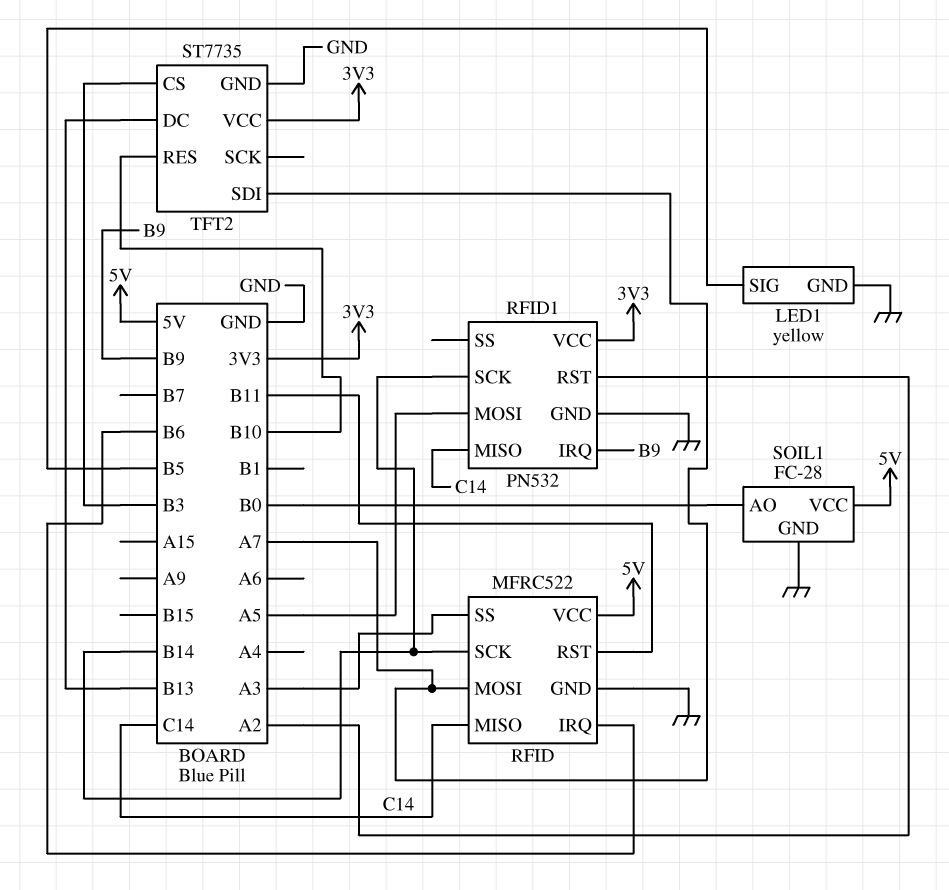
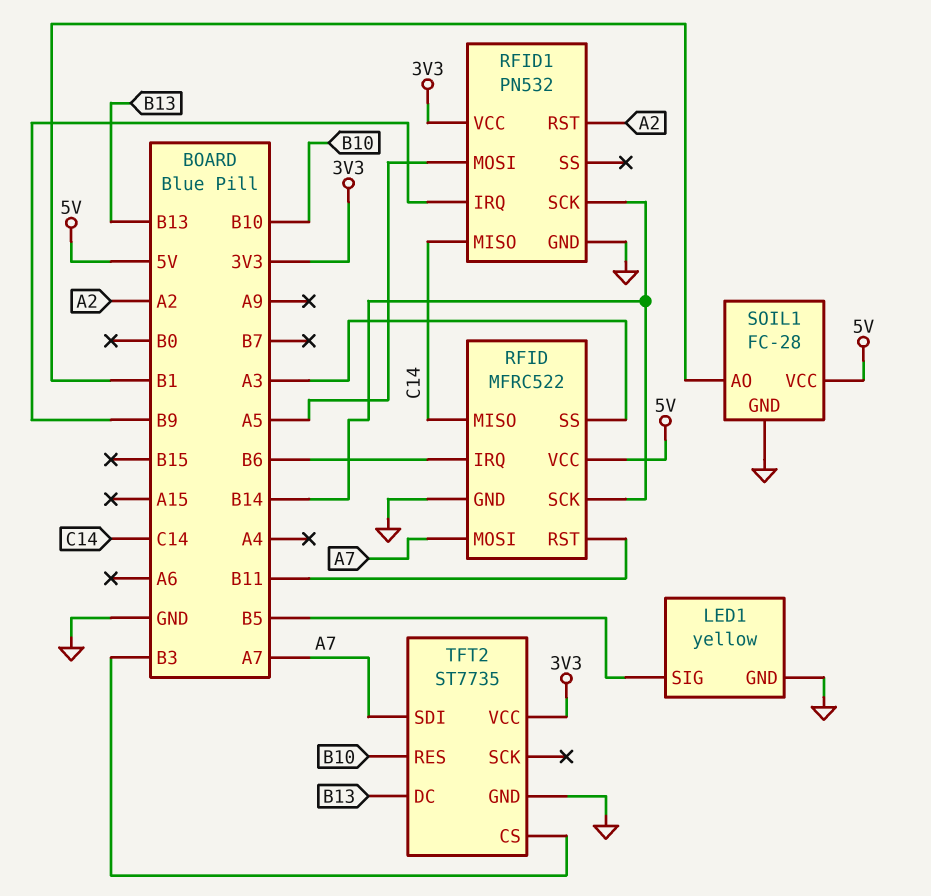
SOIL1 pin AO: B0 -> B1

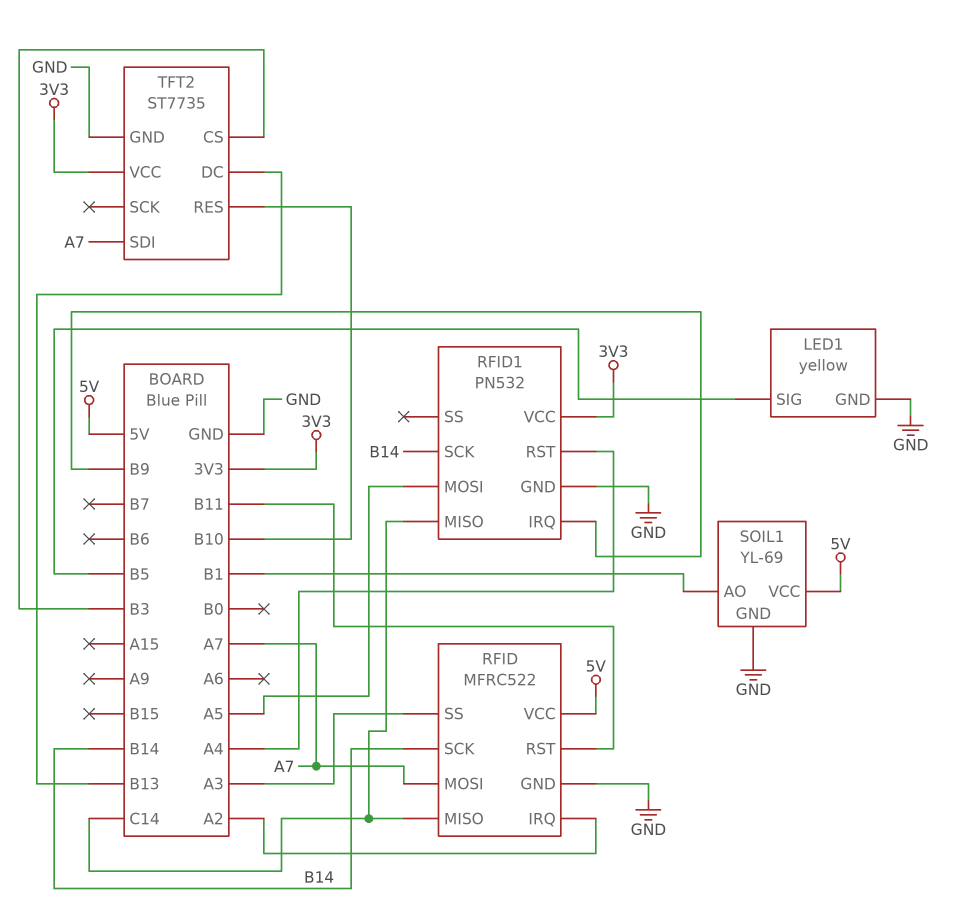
RFID pin IRQ: B6 -> A2
RFID1 pin RST: A2 -> A4
SOIL1: FC-28 -> YL-69

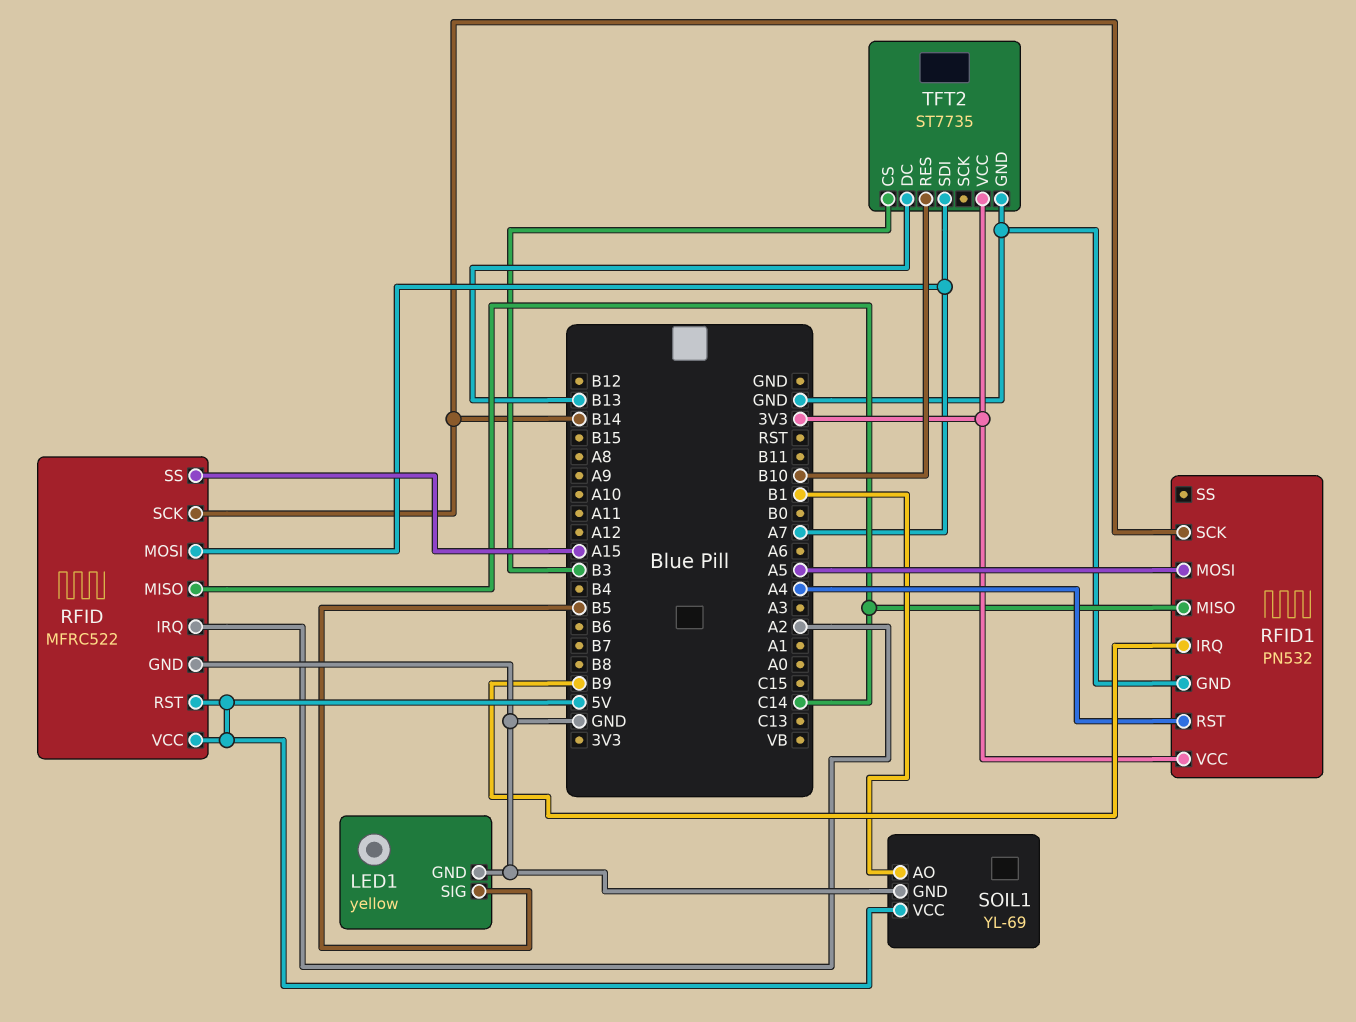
RFID pin RST: B11 -> 5V
RFID pin SS: A3 -> A15

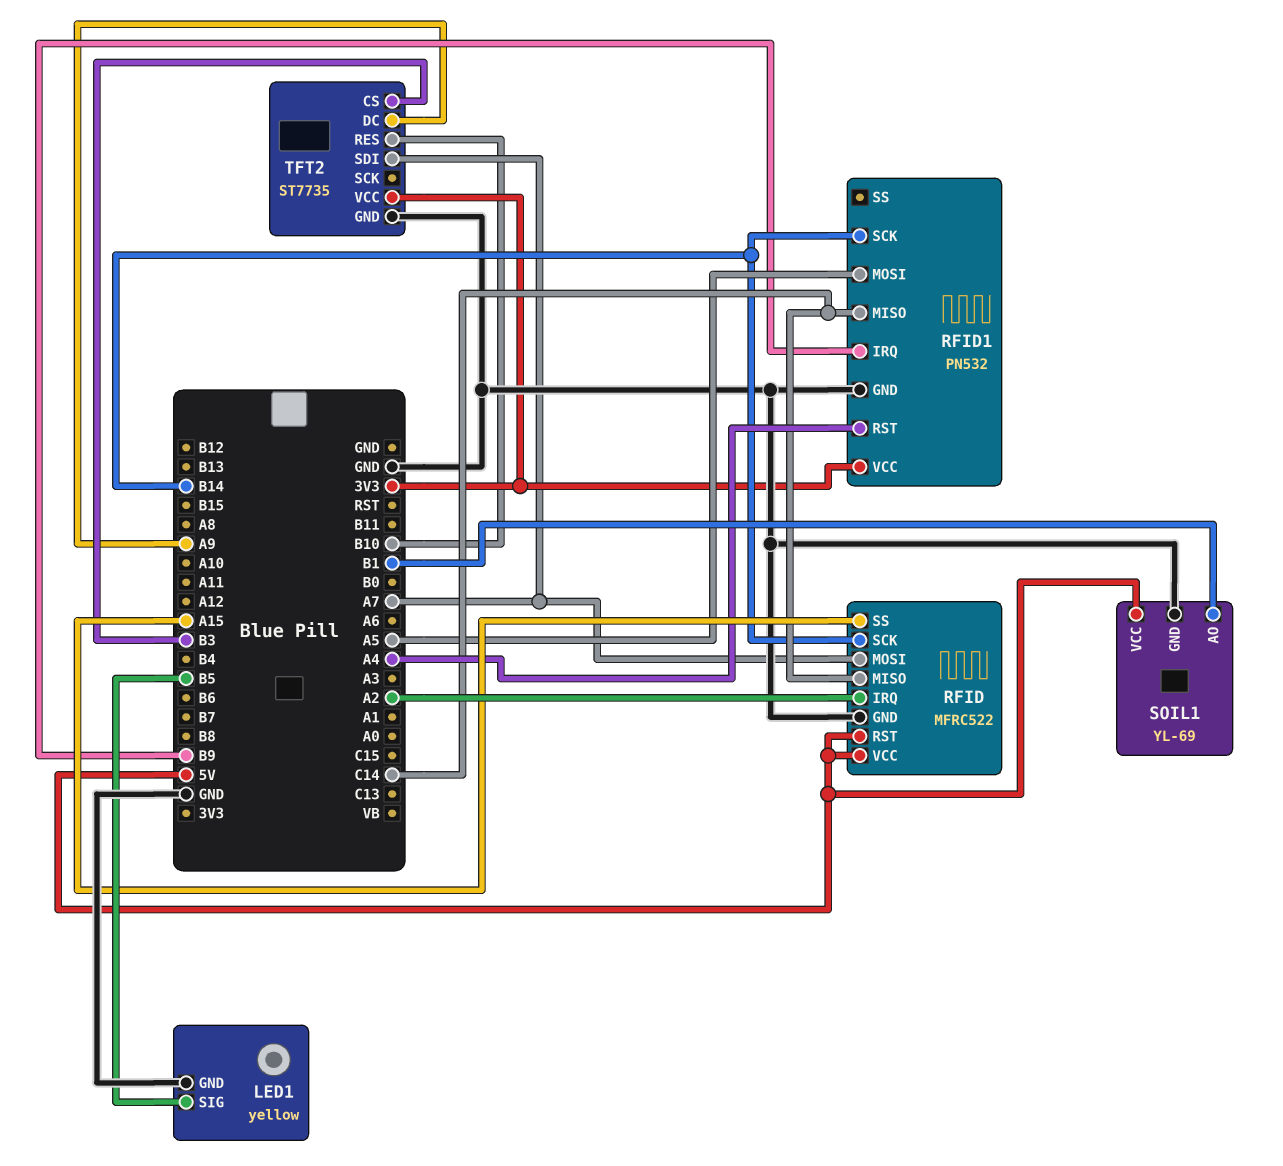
TFT2 pin DC: B13 -> A9

